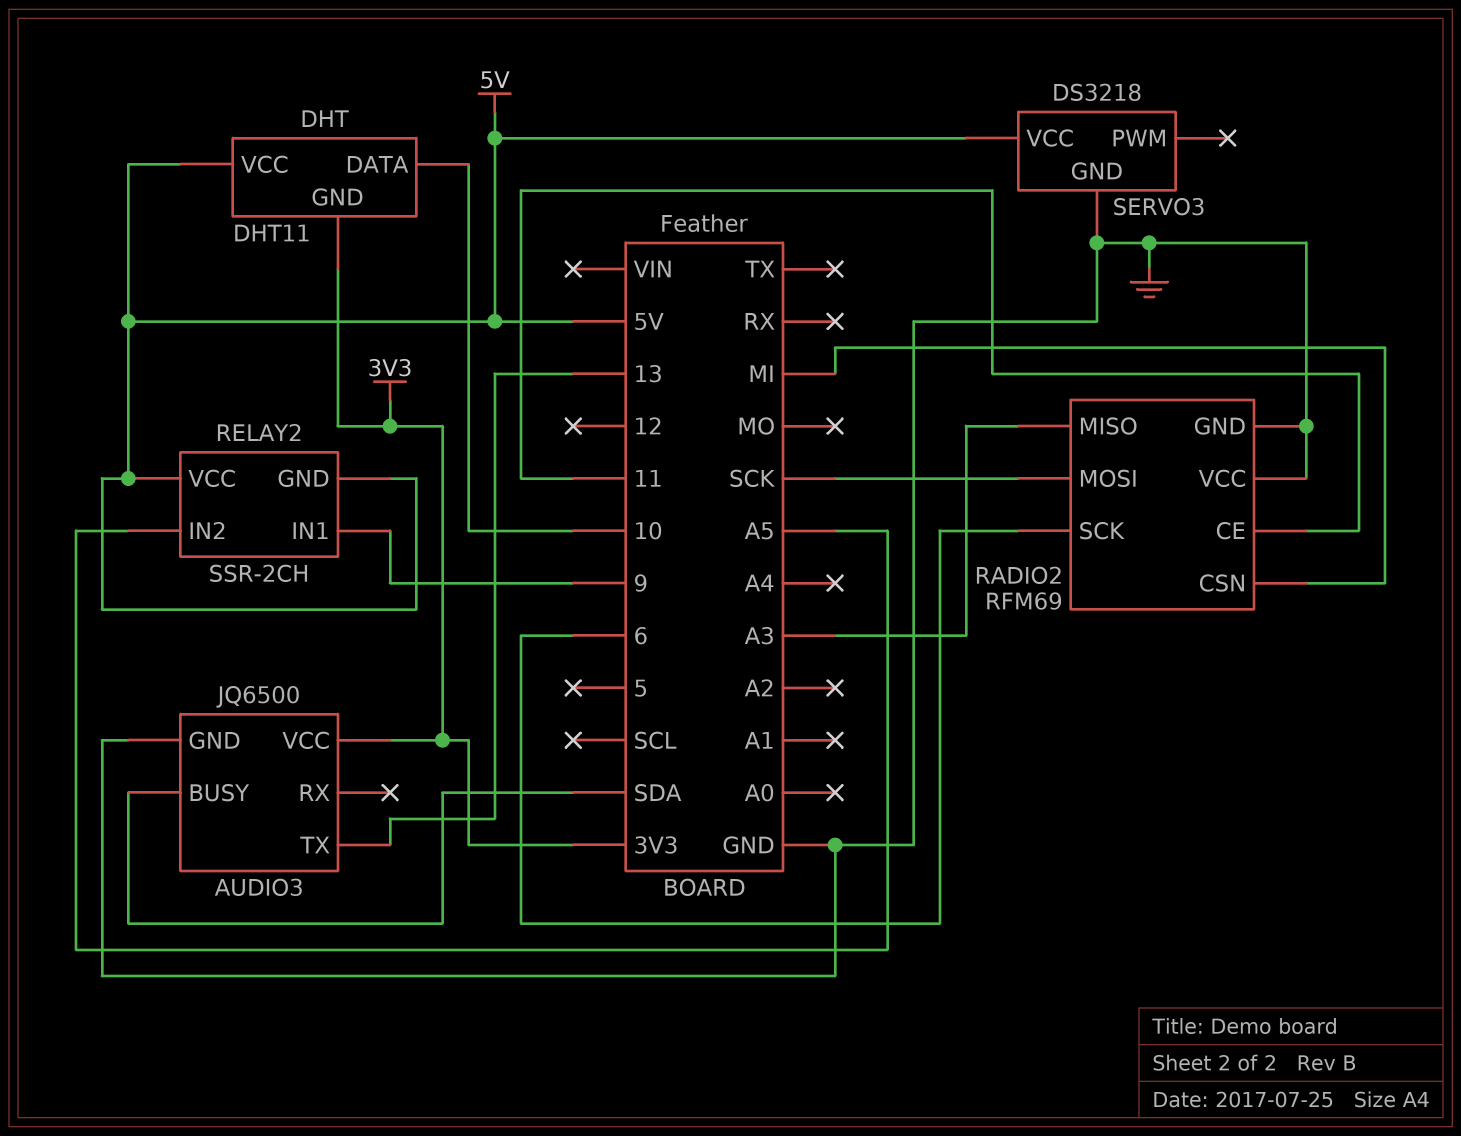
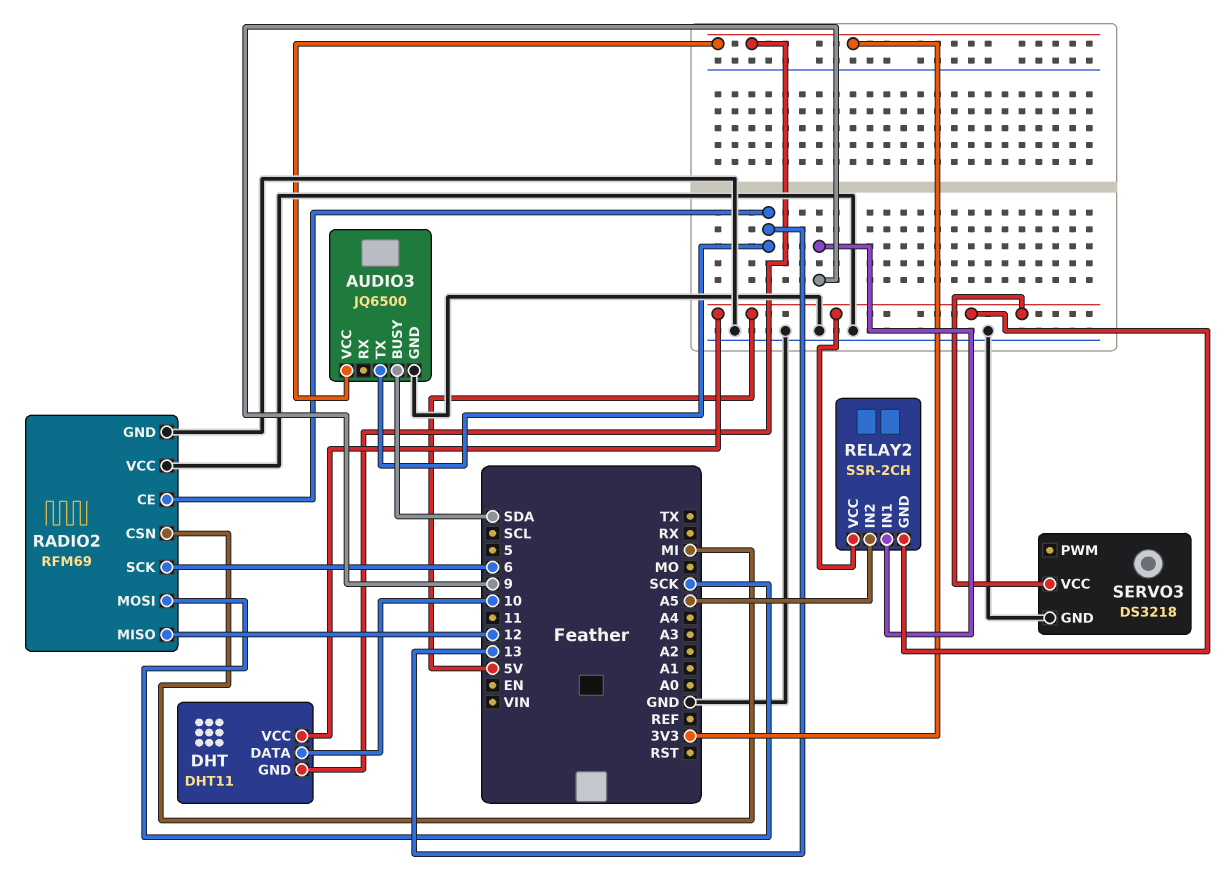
RADIO2 pin CE: 11 -> 13
RADIO2 pin MISO: A3 -> 12

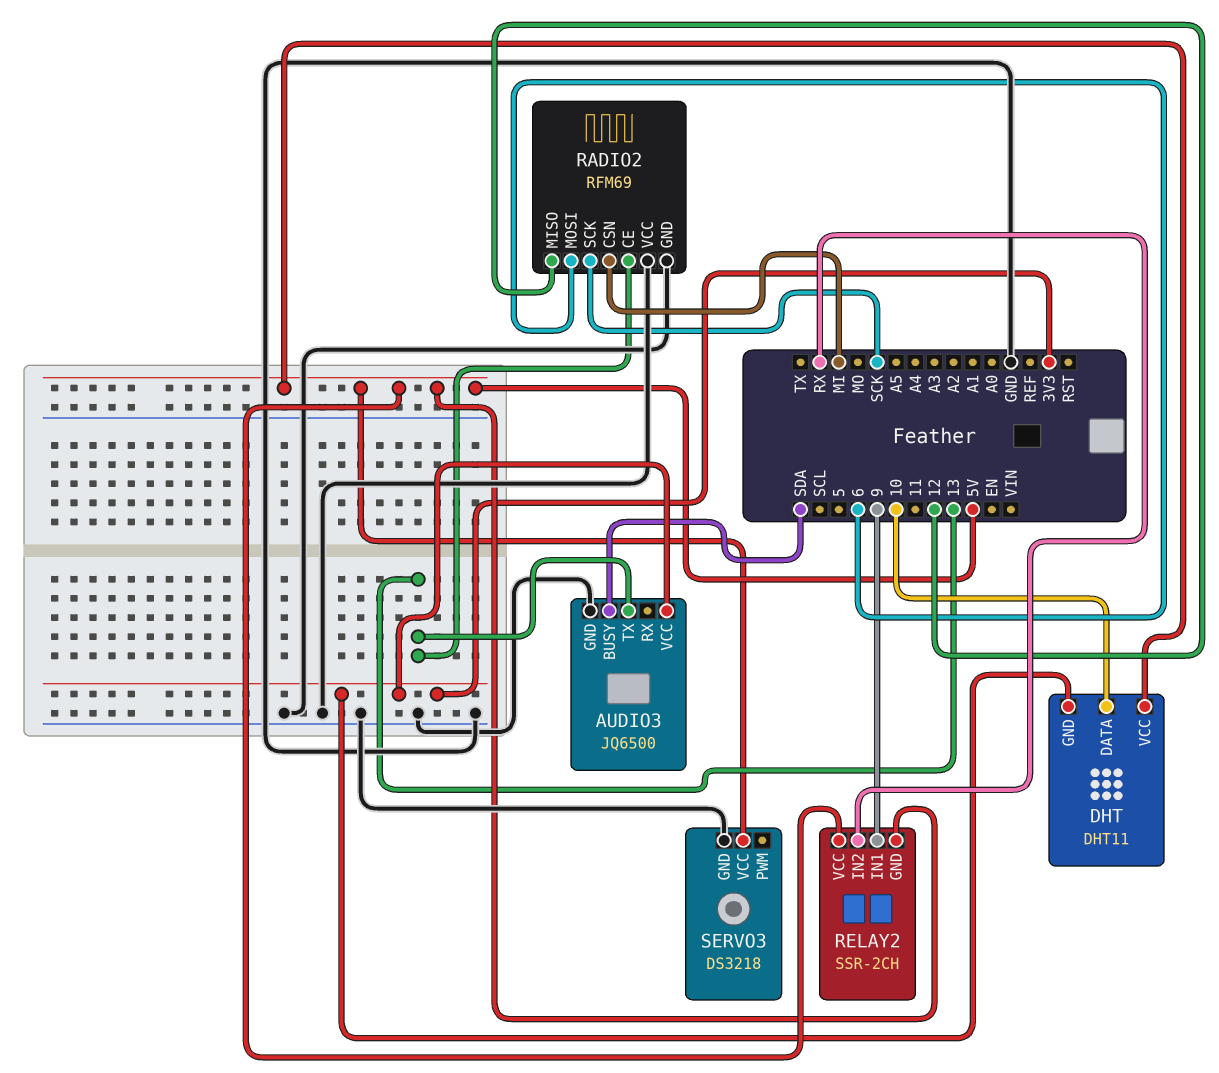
RADIO2 pin MOSI: SCK -> 6
RADIO2 pin SCK: 6 -> SCK
RELAY2 pin IN2: A5 -> RX

